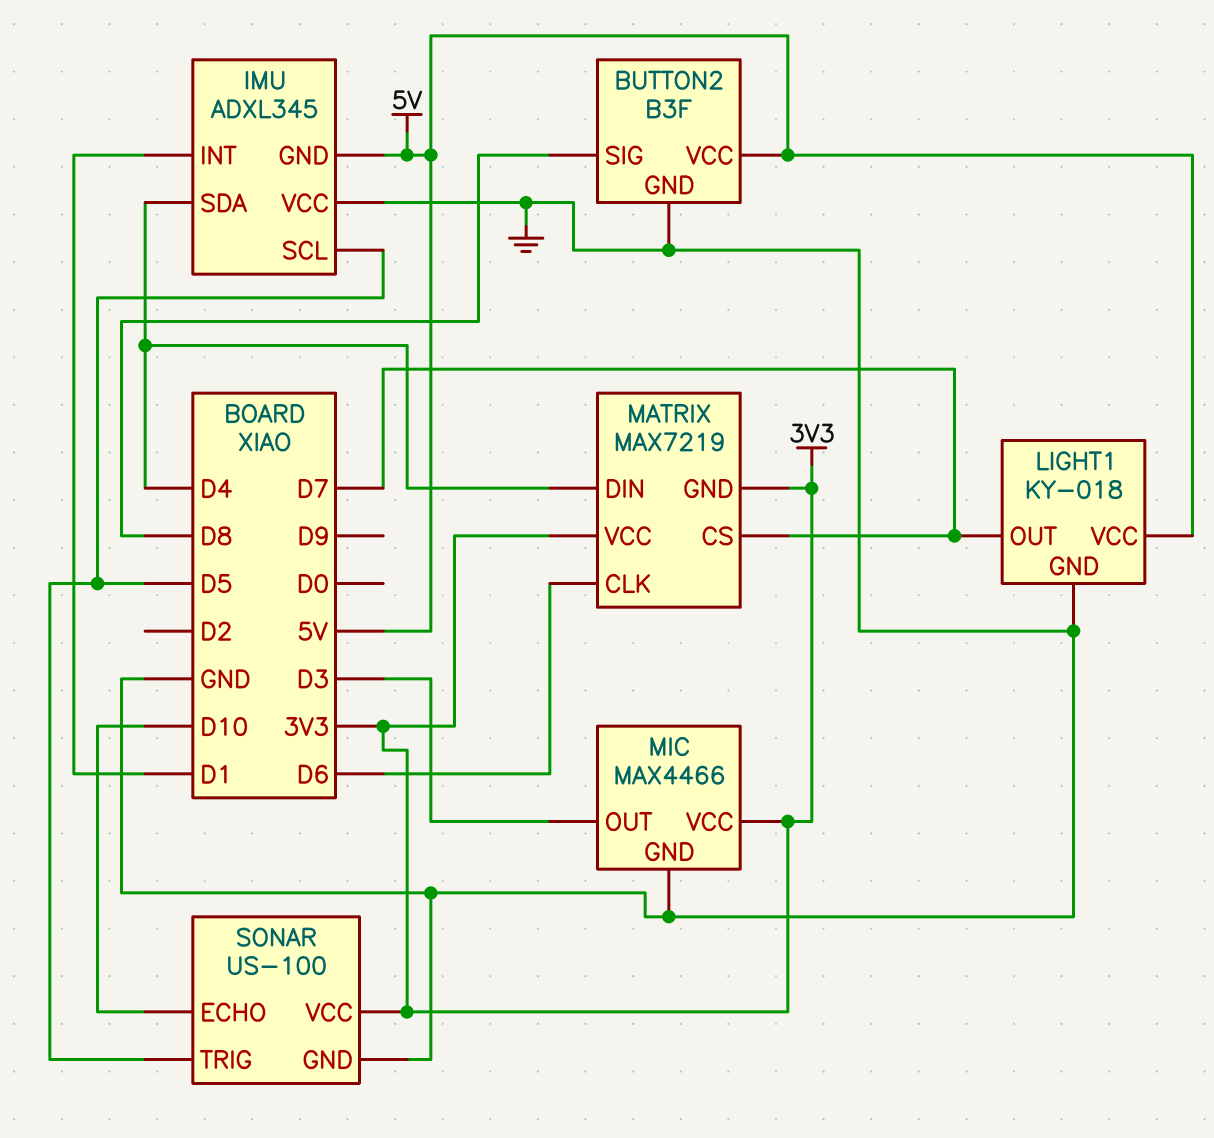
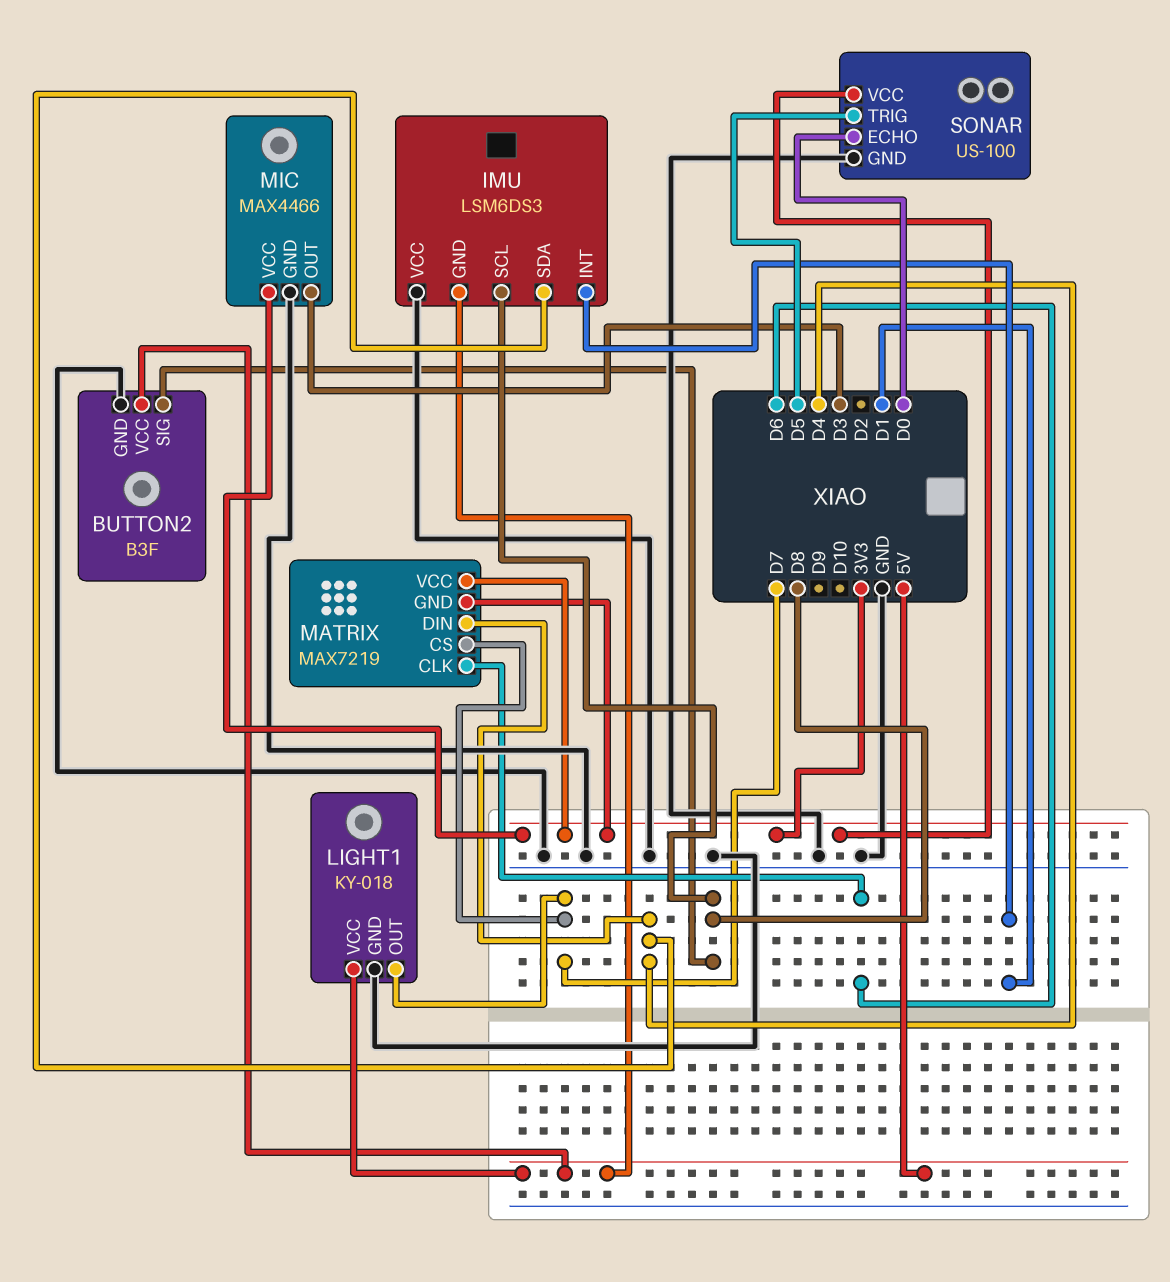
IMU: ADXL345 -> LSM6DS3
IMU pin SCL: D5 -> D8
SONAR pin ECHO: D10 -> D0

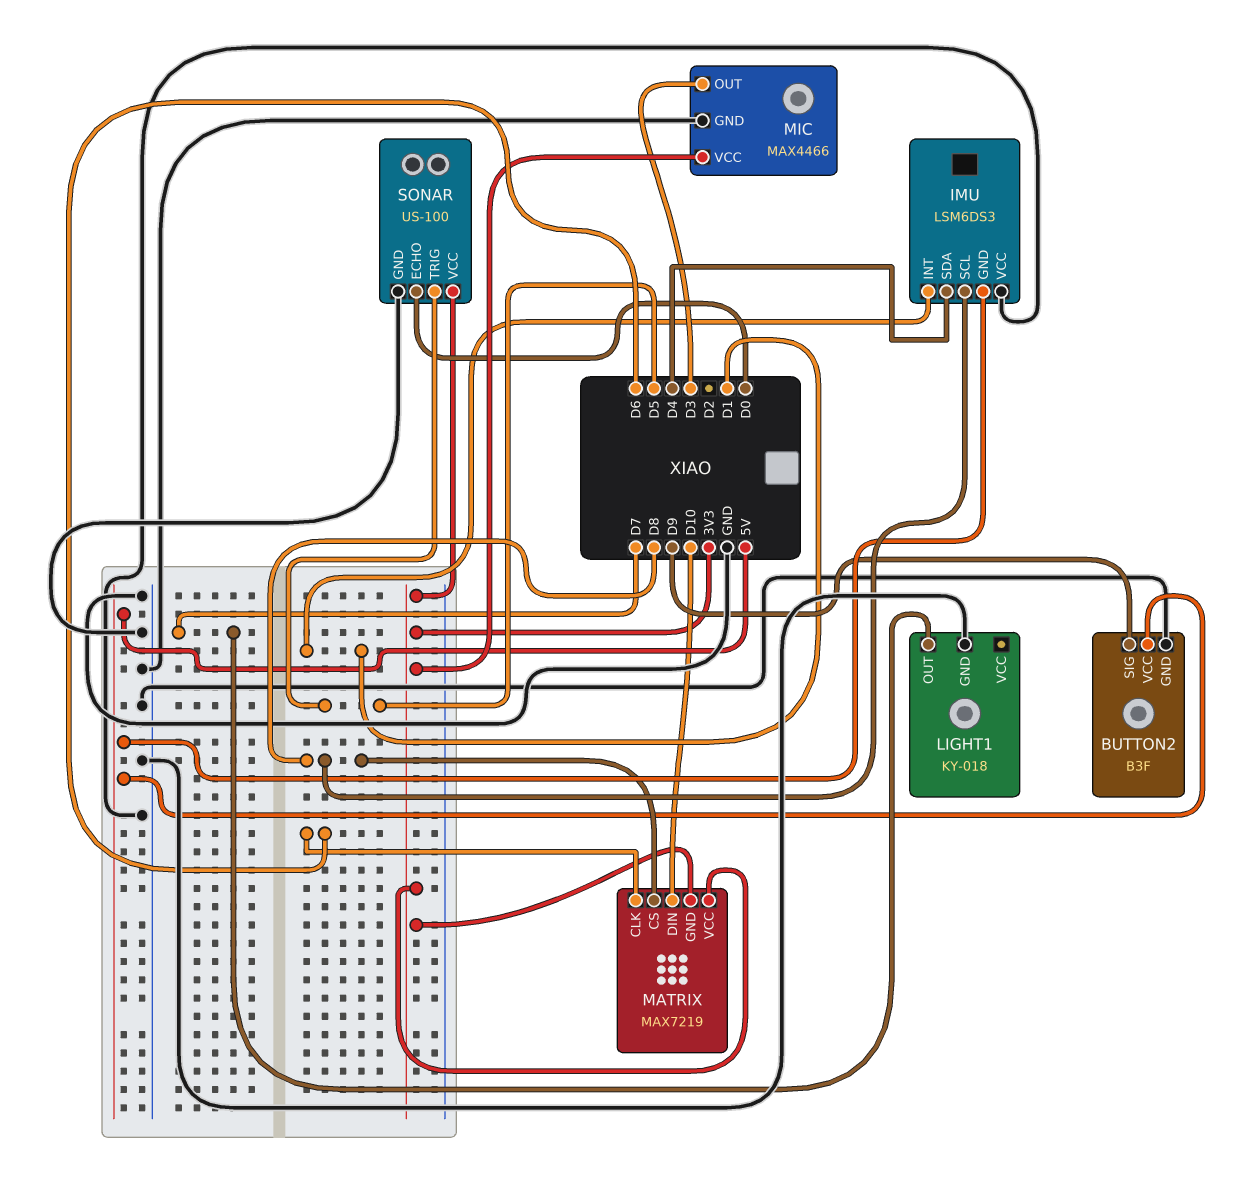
BUTTON2 pin SIG: D8 -> D9
LIGHT1 pin VCC: 5V -> none
MATRIX pin CS: D7 -> D8
MATRIX pin DIN: D4 -> D10

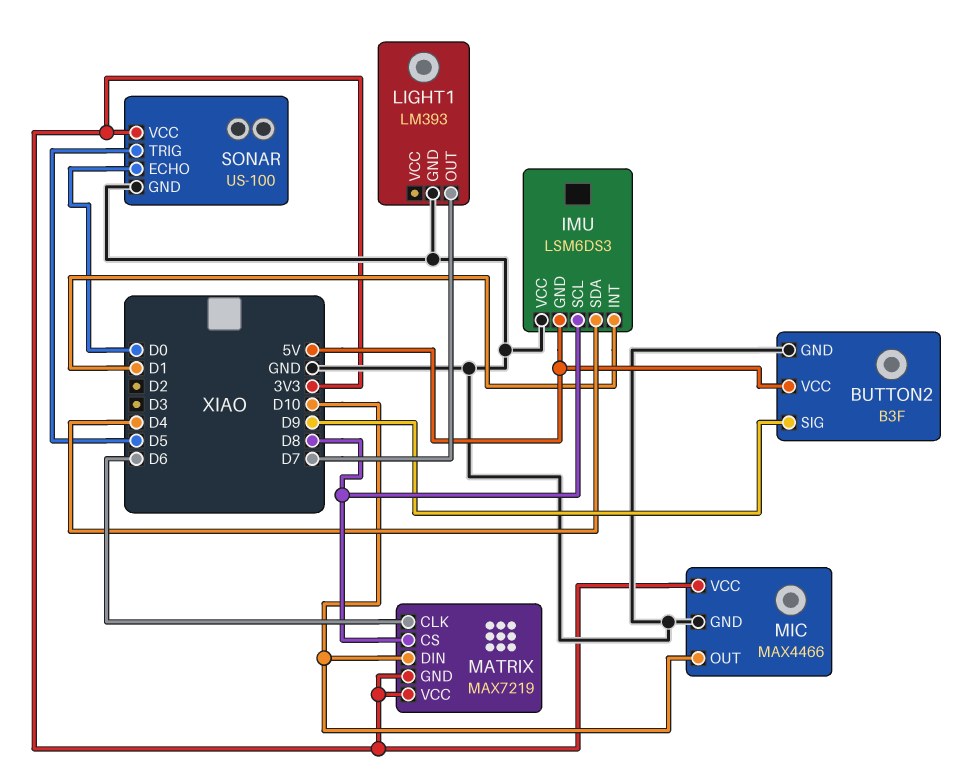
LIGHT1: KY-018 -> LM393
MIC pin OUT: D3 -> D10

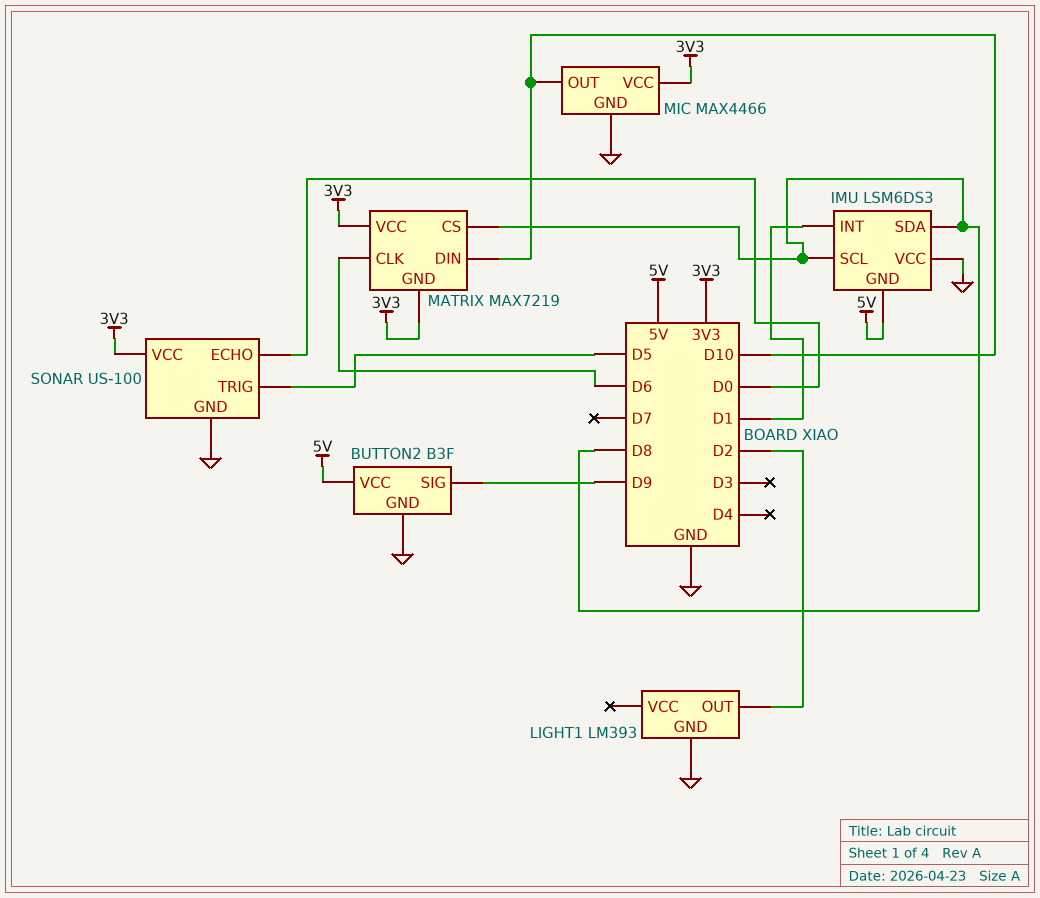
IMU pin SDA: D4 -> D8
LIGHT1 pin OUT: D7 -> D2

